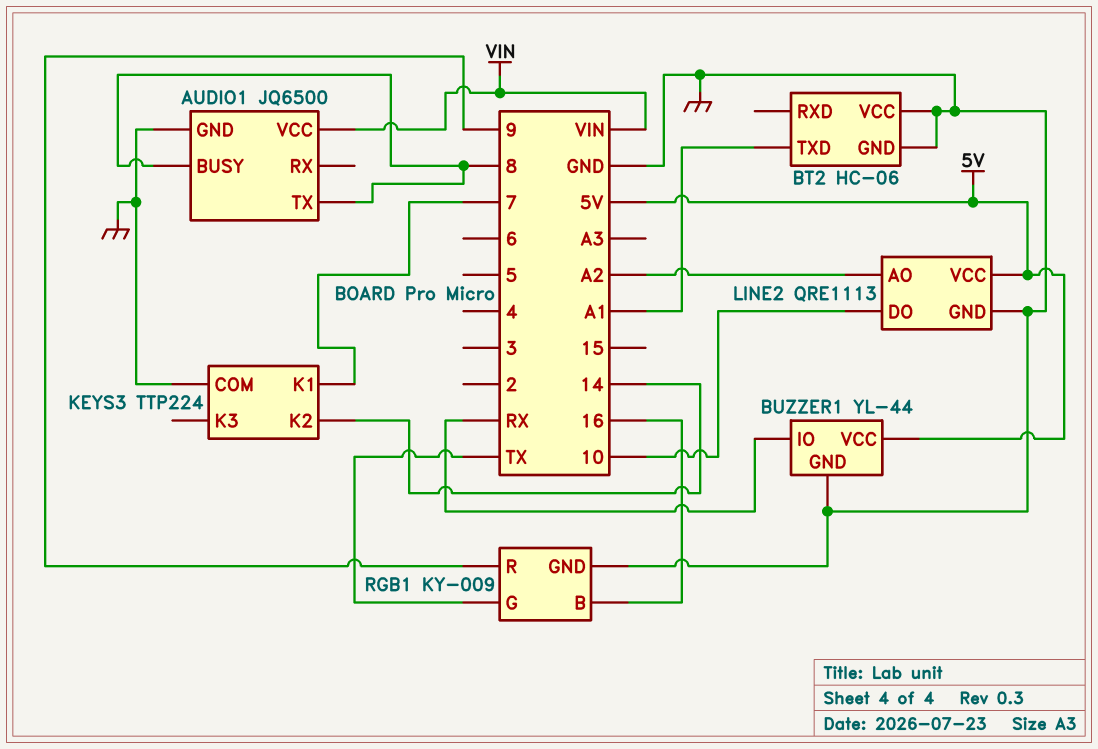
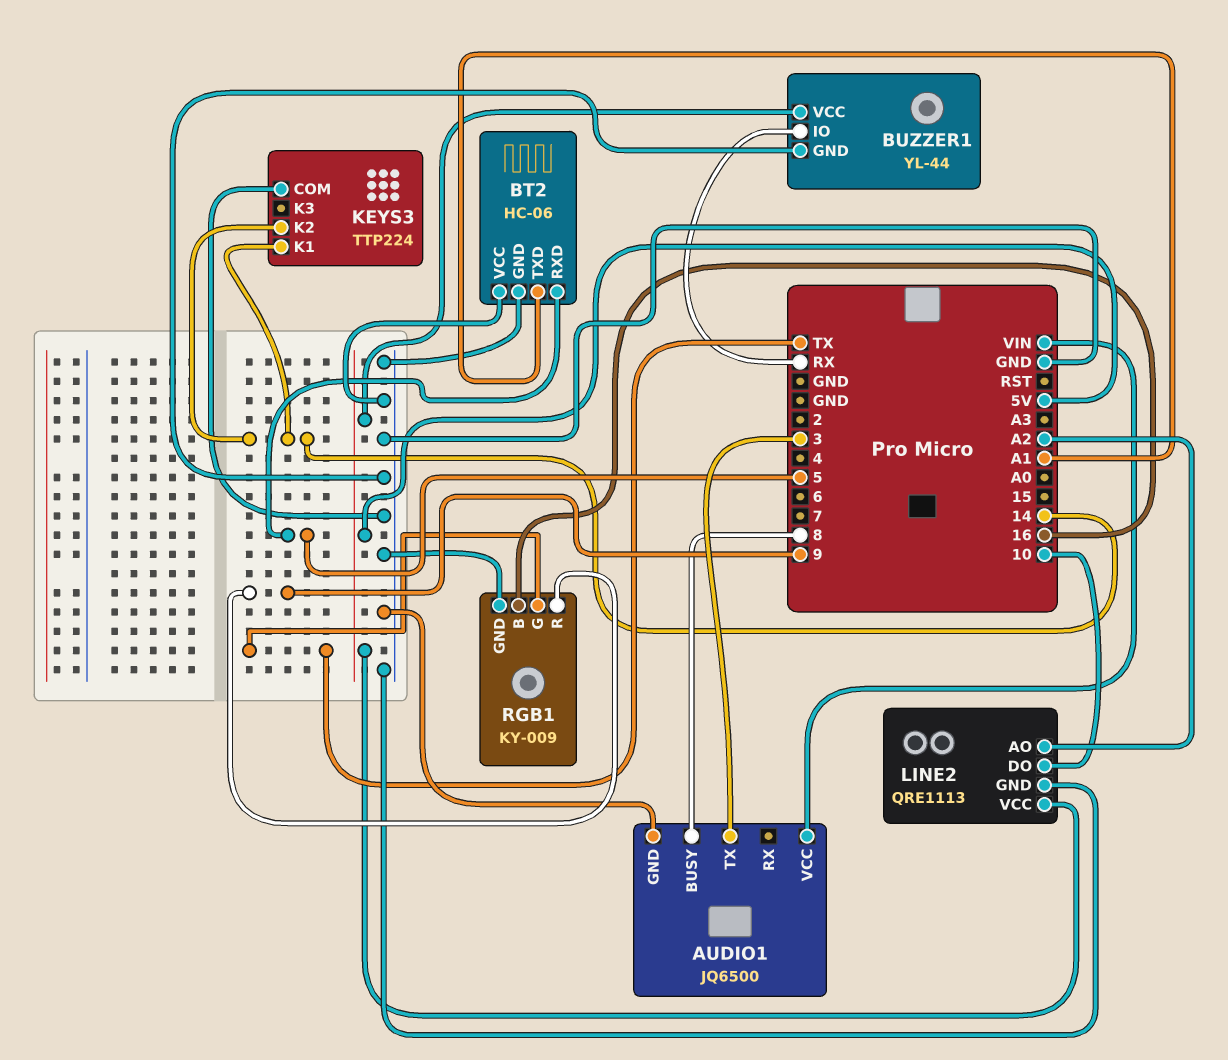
AUDIO1 pin TX: 8 -> 3
BT2 pin RXD: none -> 5
KEYS3 pin K1: 7 -> 14

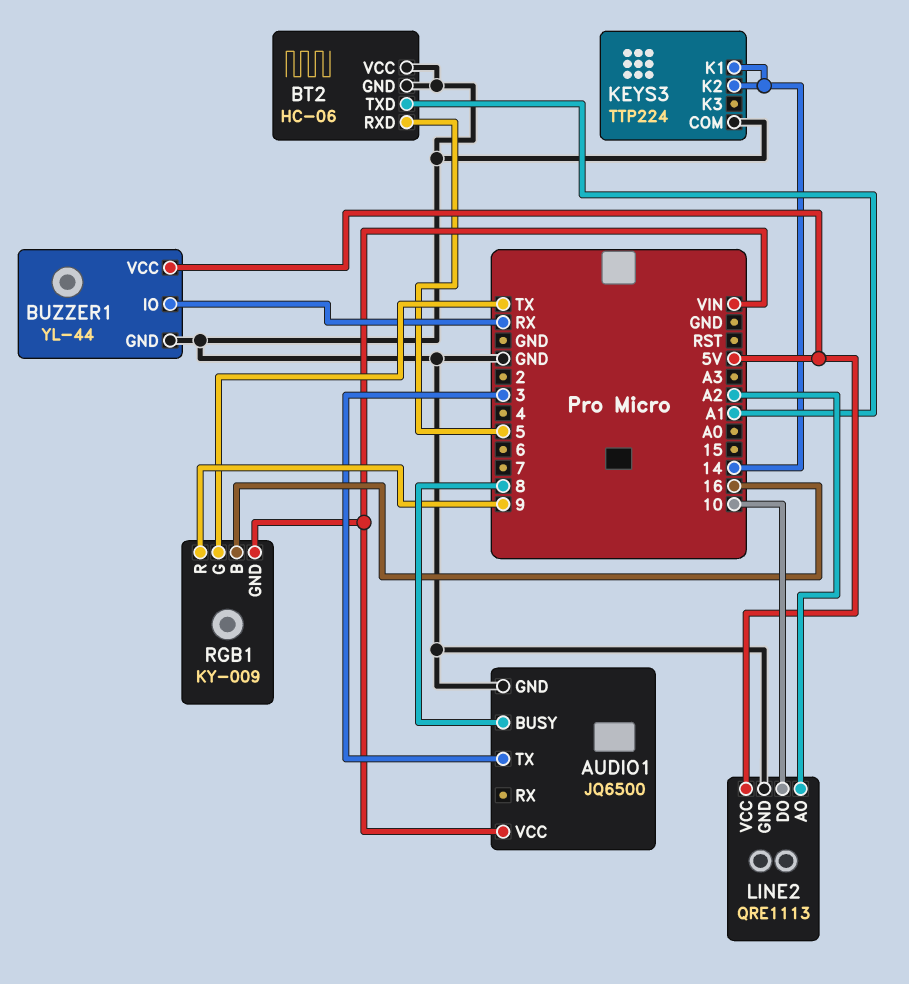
RGB1 pin GND: GND -> VIN

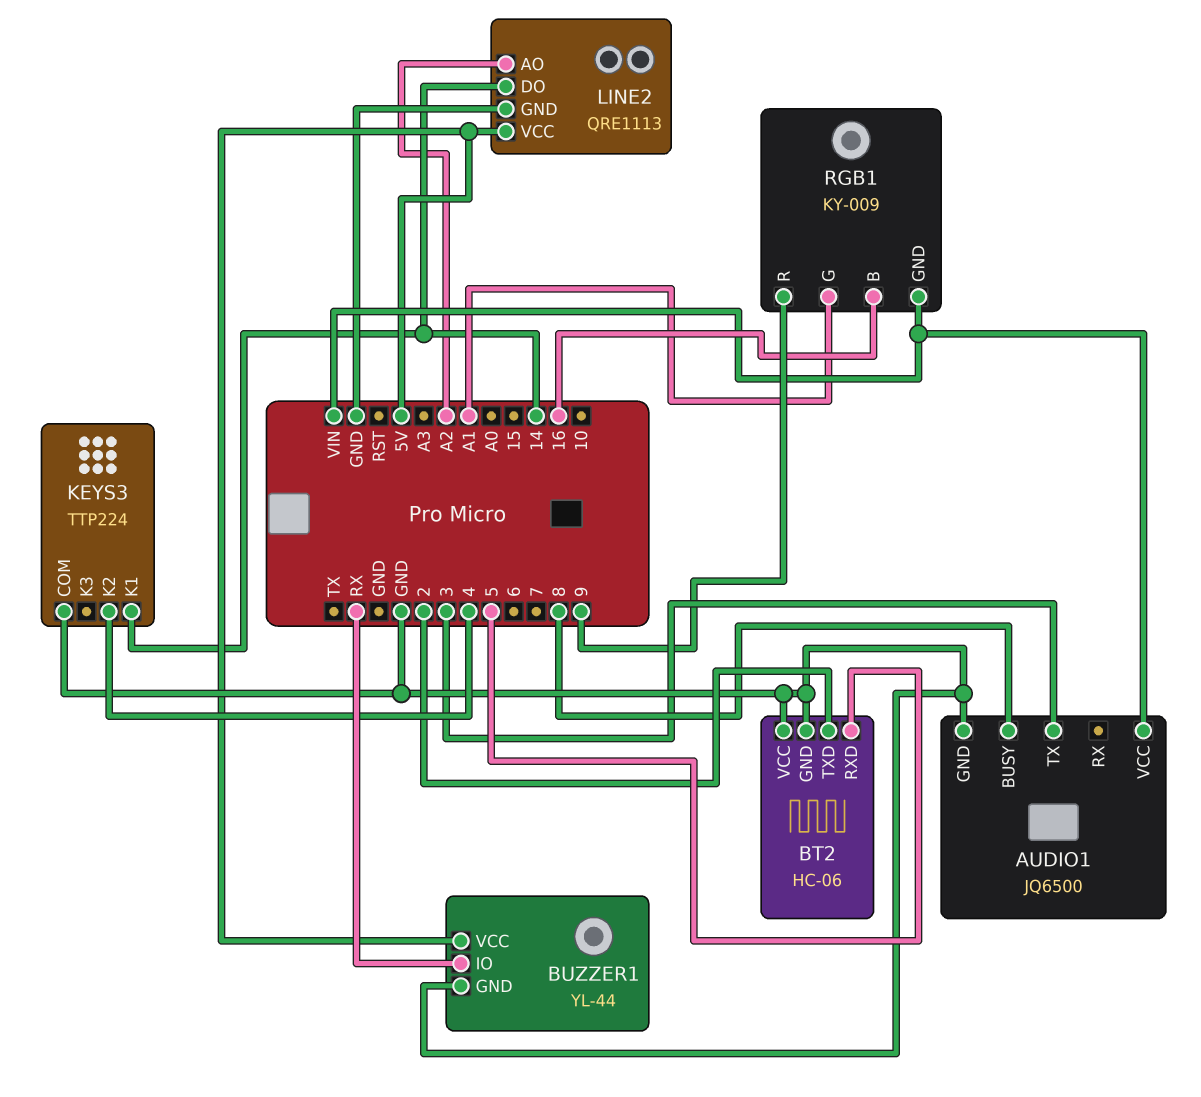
BT2 pin TXD: A1 -> 2
KEYS3 pin K2: 14 -> 4
LINE2 pin DO: 10 -> 14
RGB1 pin G: TX -> A1

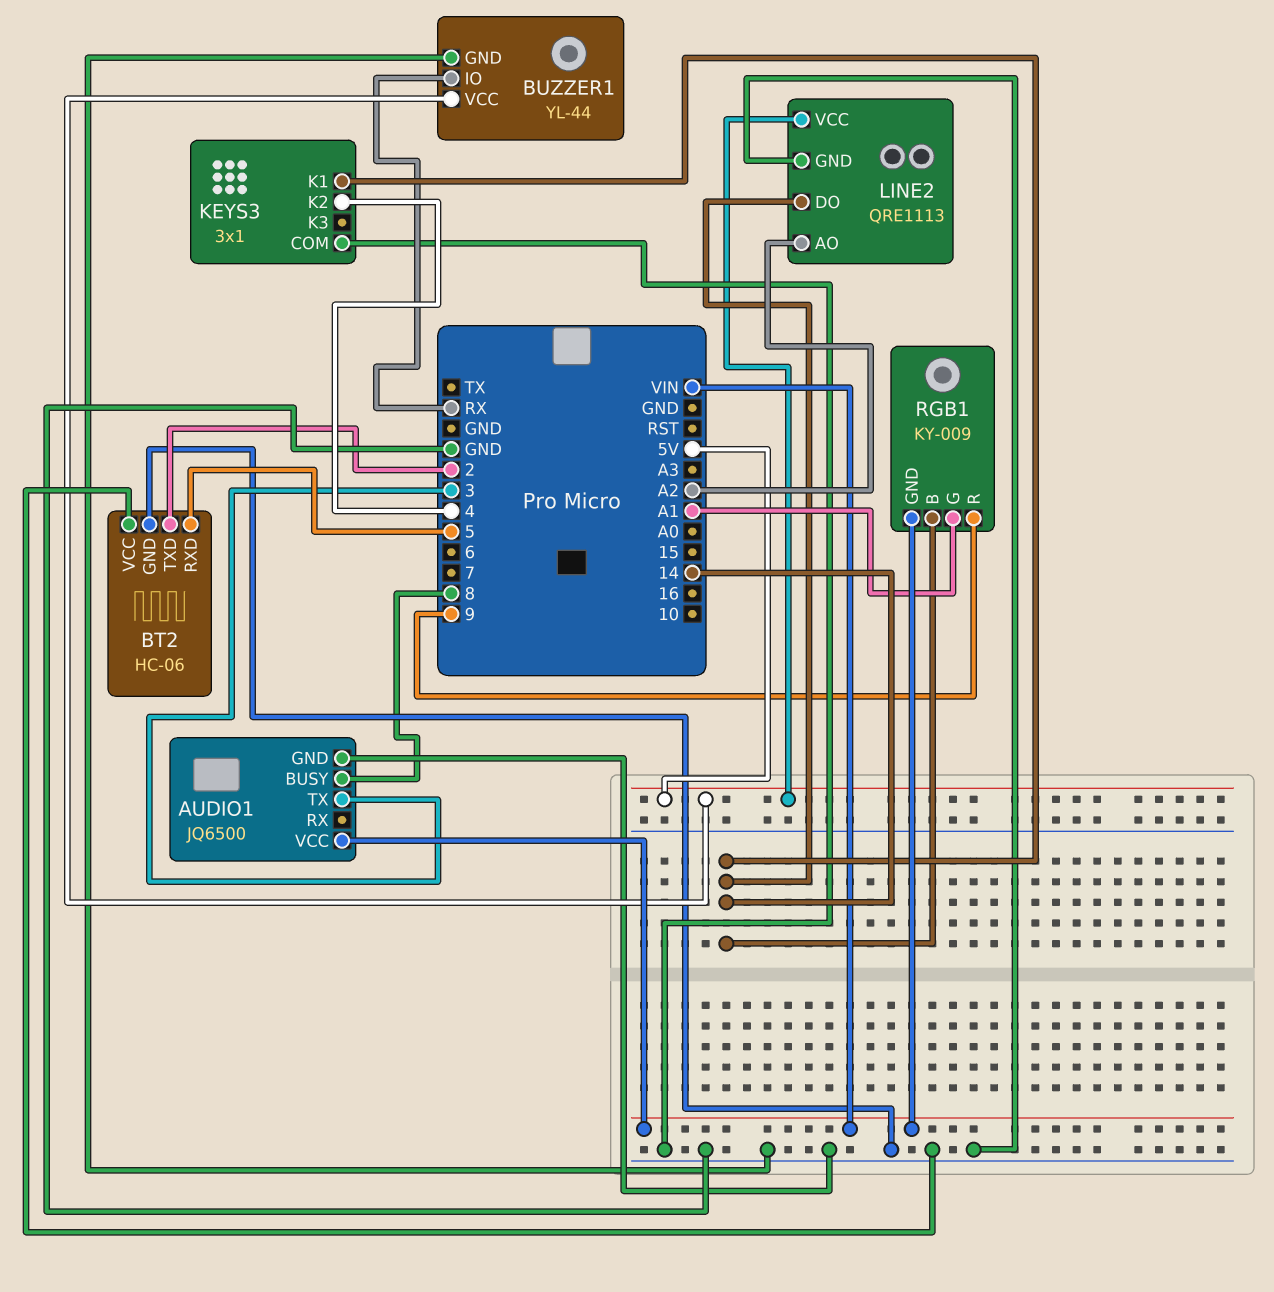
KEYS3: TTP224 -> 3x1
RGB1 pin B: 16 -> 14

